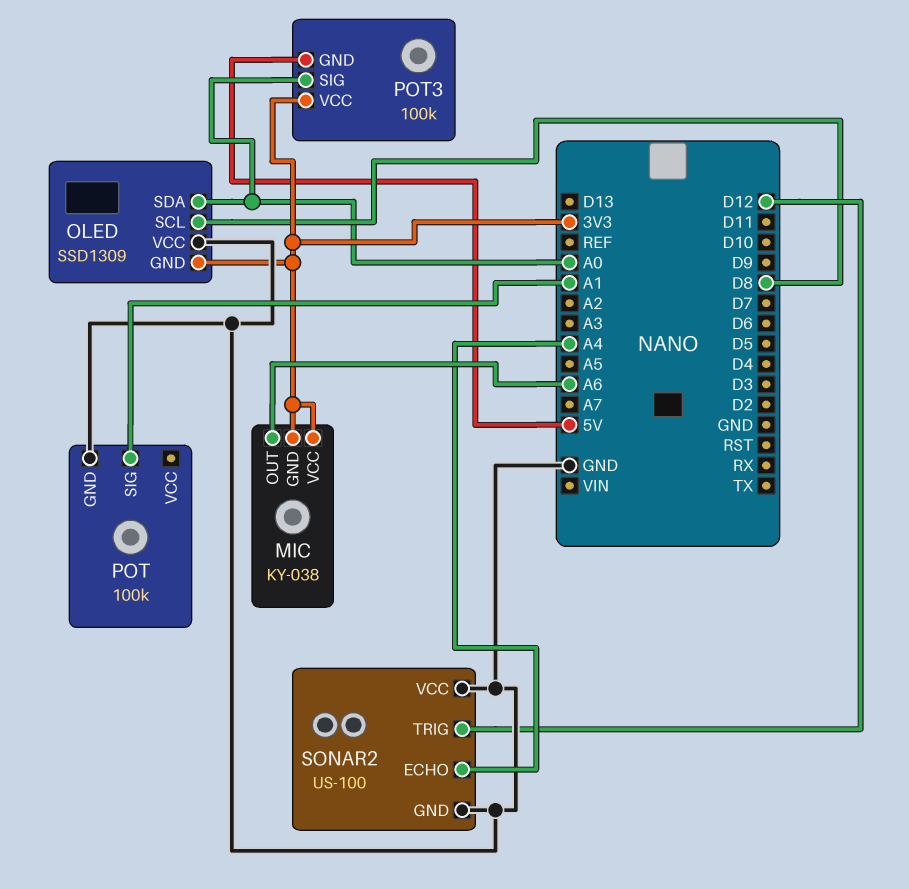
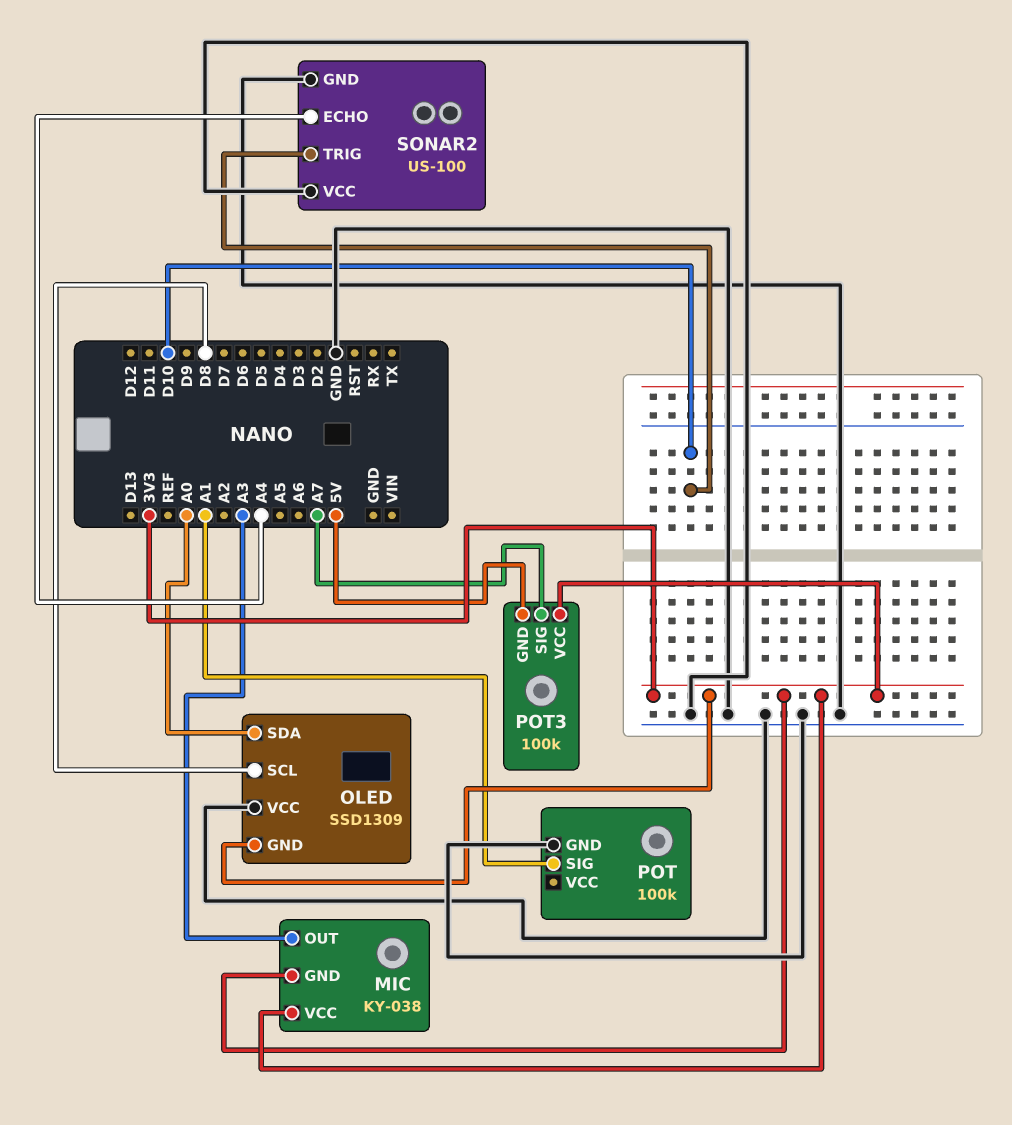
MIC pin OUT: A6 -> A3
POT3 pin SIG: A0 -> A7
SONAR2 pin TRIG: D12 -> D10

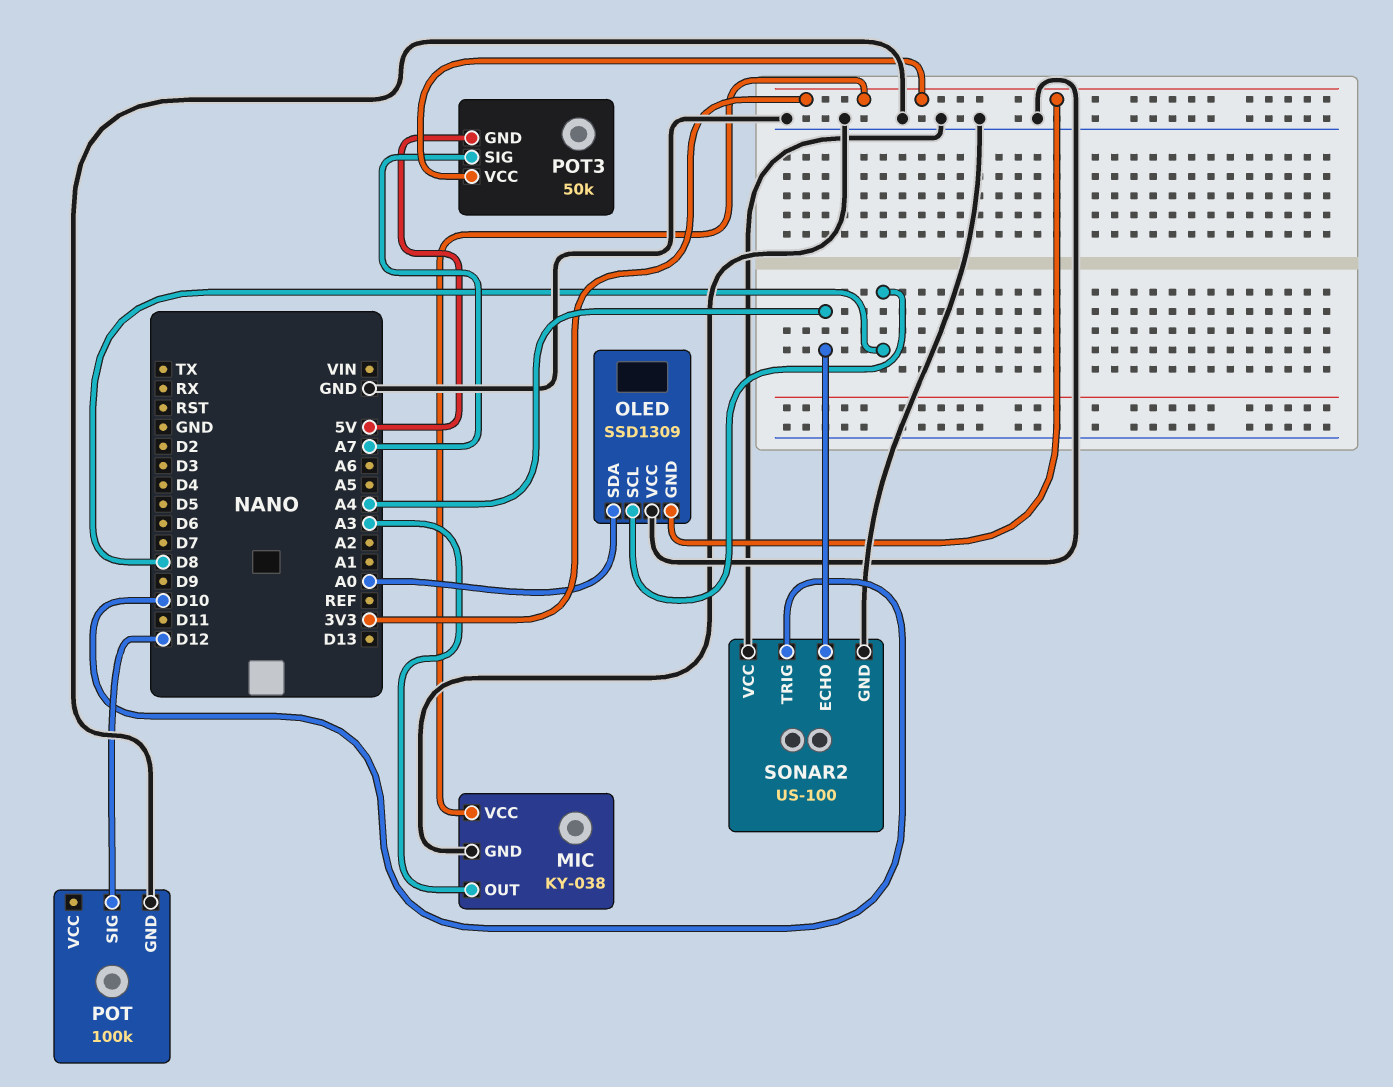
MIC pin GND: 3V3 -> GND
POT pin SIG: A1 -> D12
POT3: 100k -> 50k

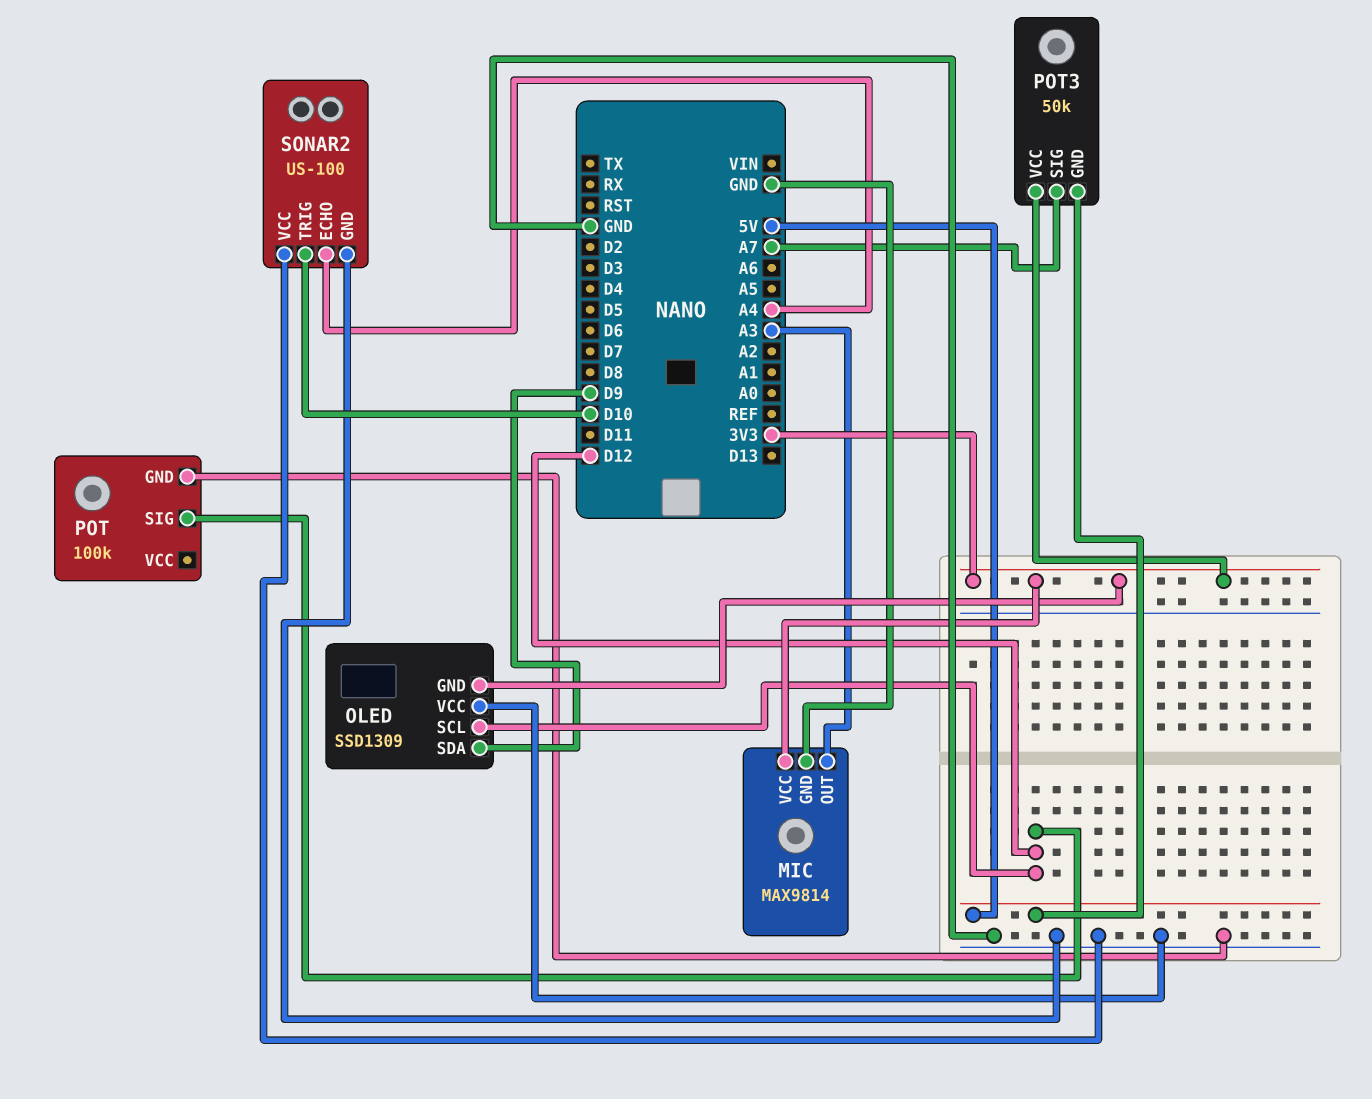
MIC: KY-038 -> MAX9814
OLED pin SCL: D8 -> D12
OLED pin SDA: A0 -> D9

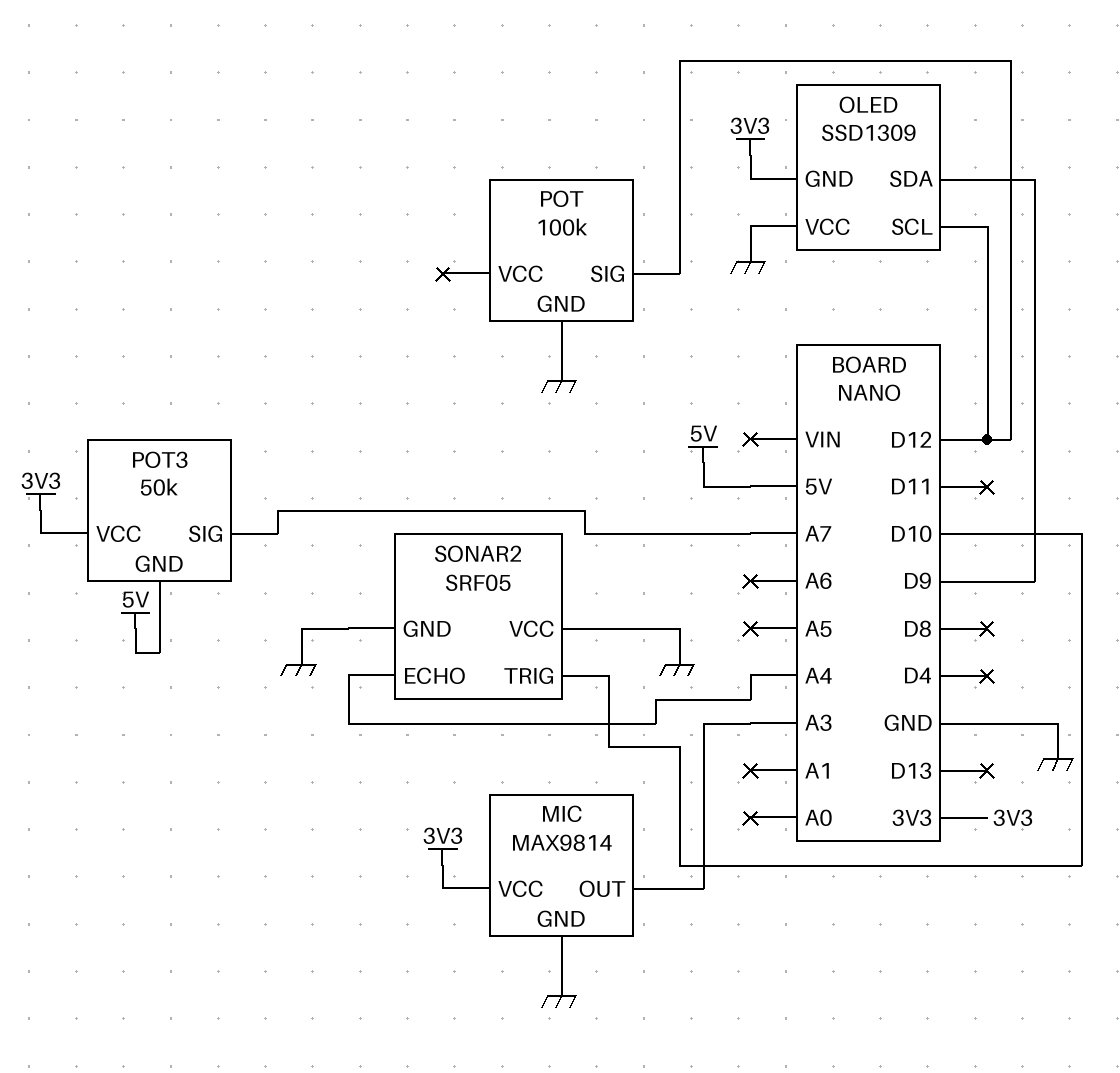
SONAR2: US-100 -> SRF05

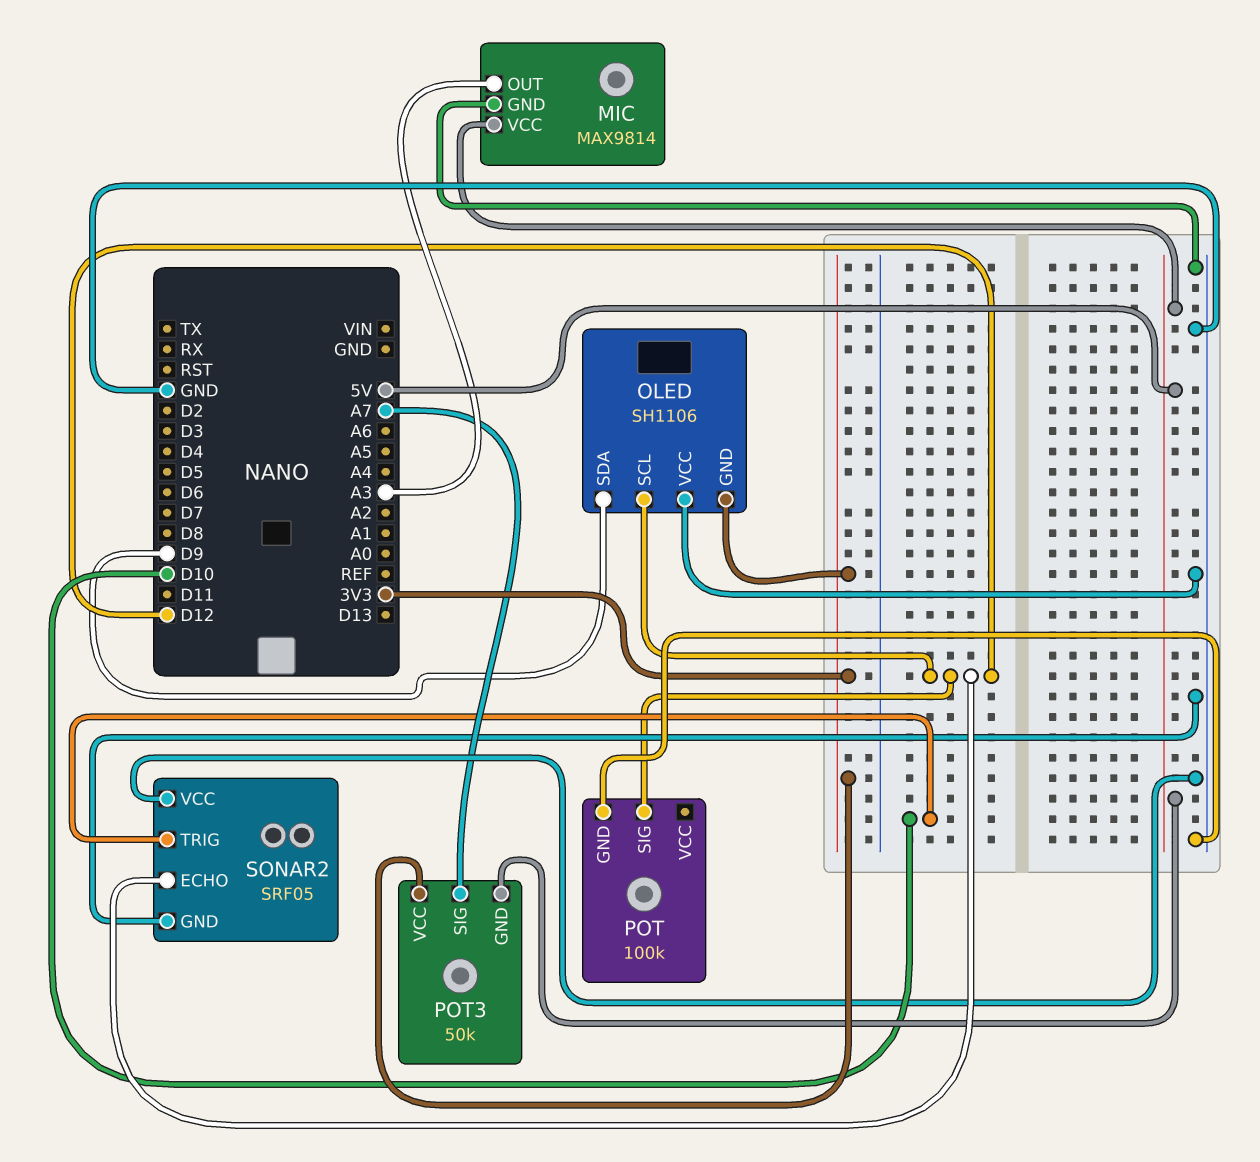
MIC pin VCC: 3V3 -> 5V
OLED: SSD1309 -> SH1106
SONAR2 pin ECHO: A4 -> D12

